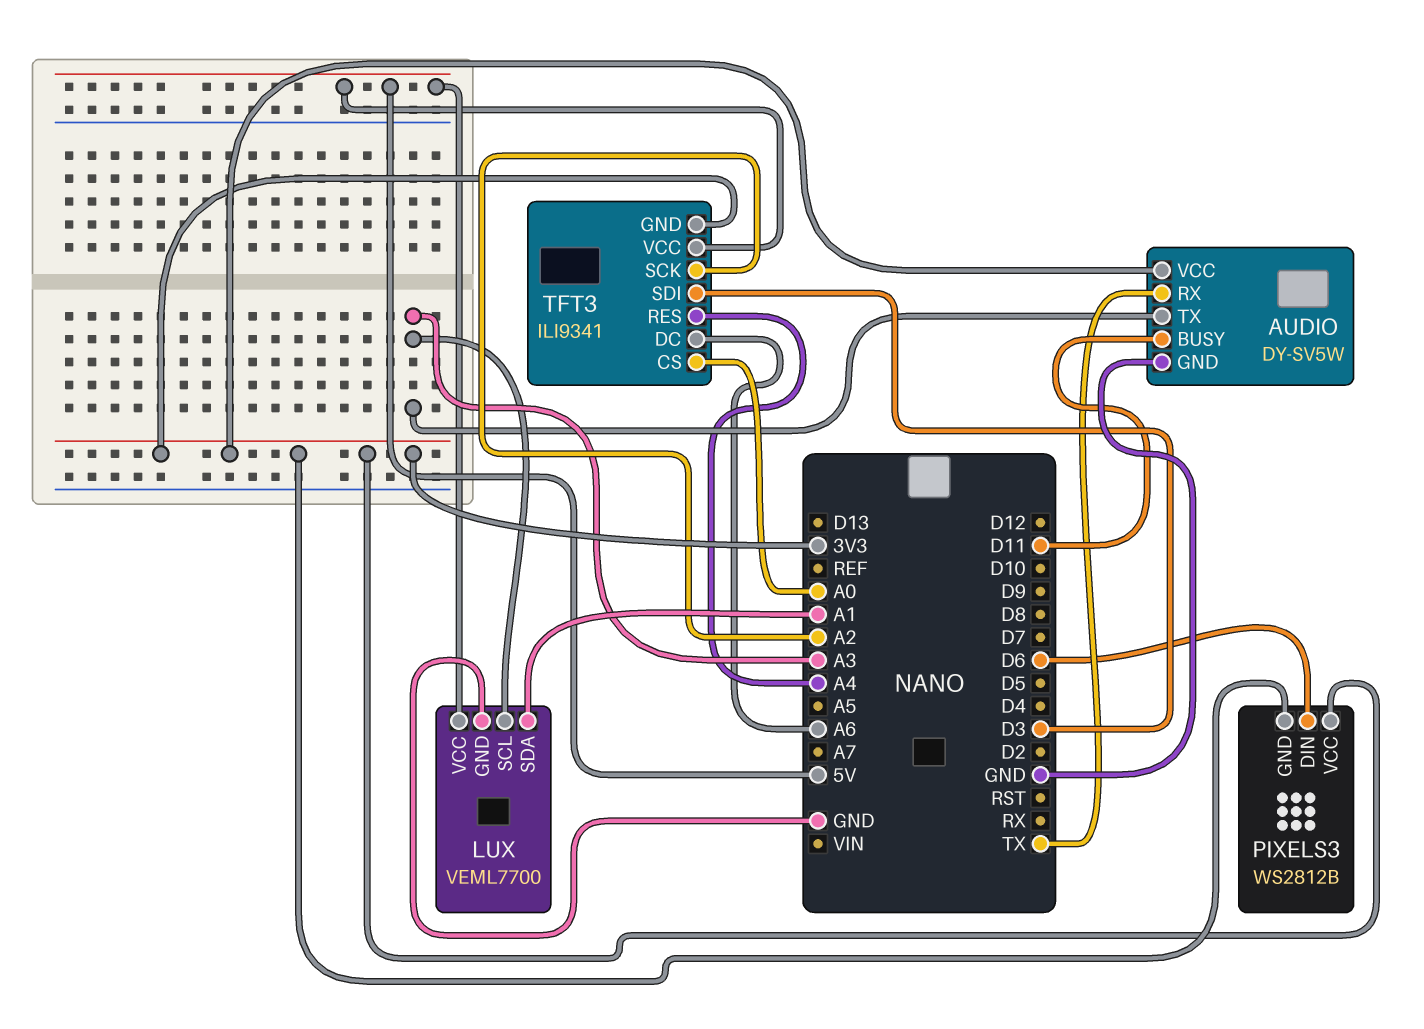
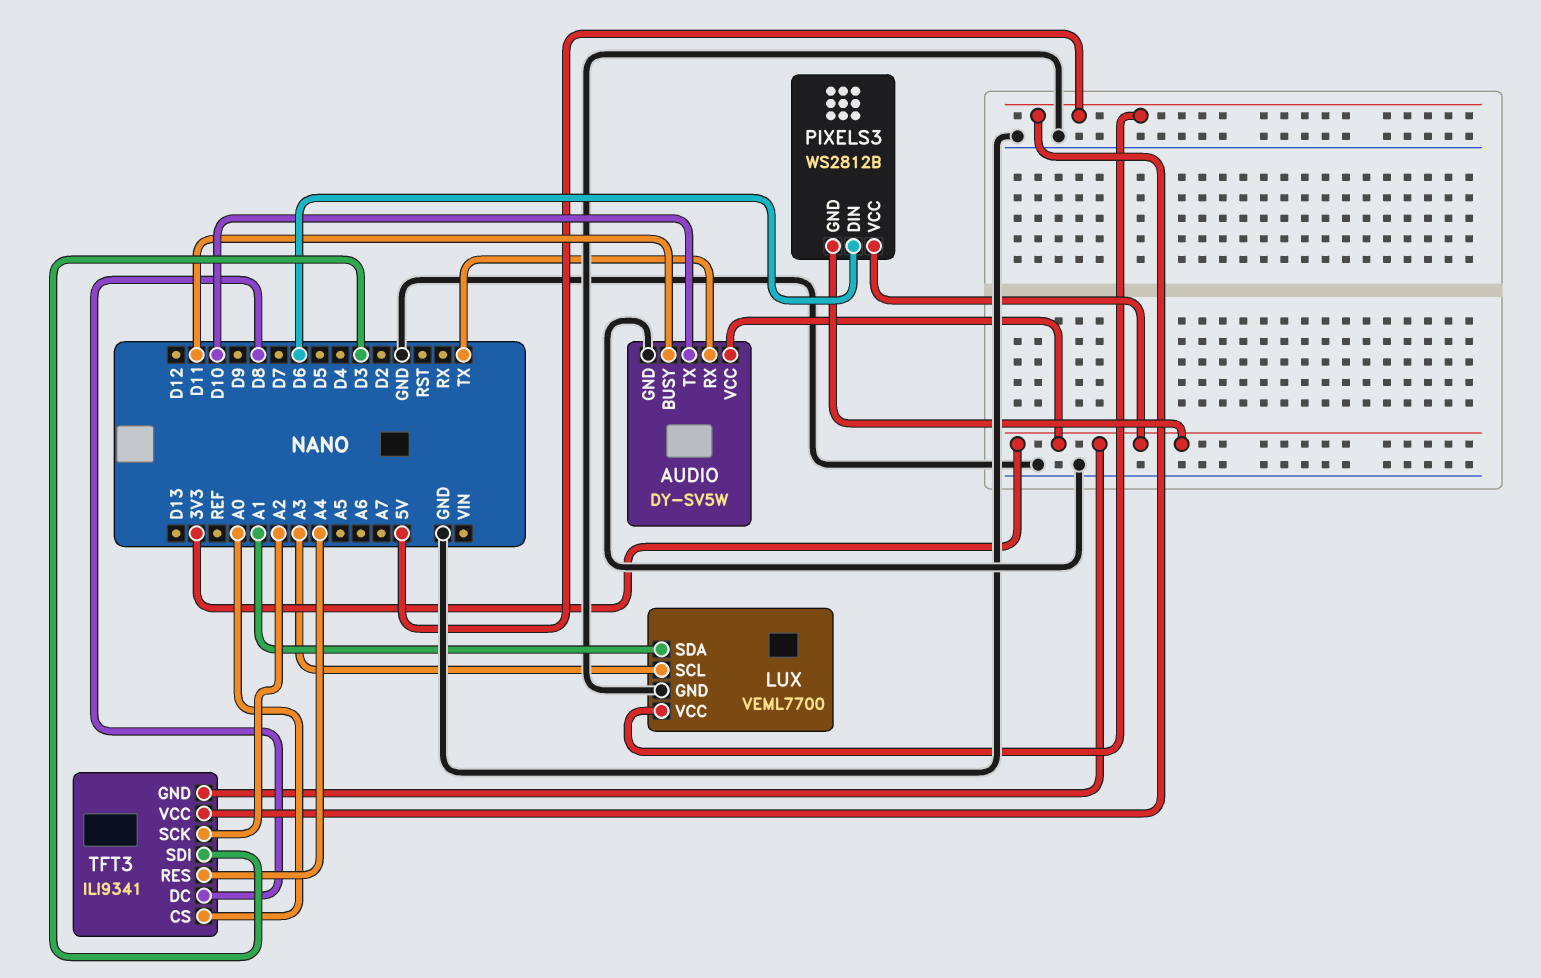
AUDIO pin TX: A3 -> D10
TFT3 pin DC: A6 -> D8

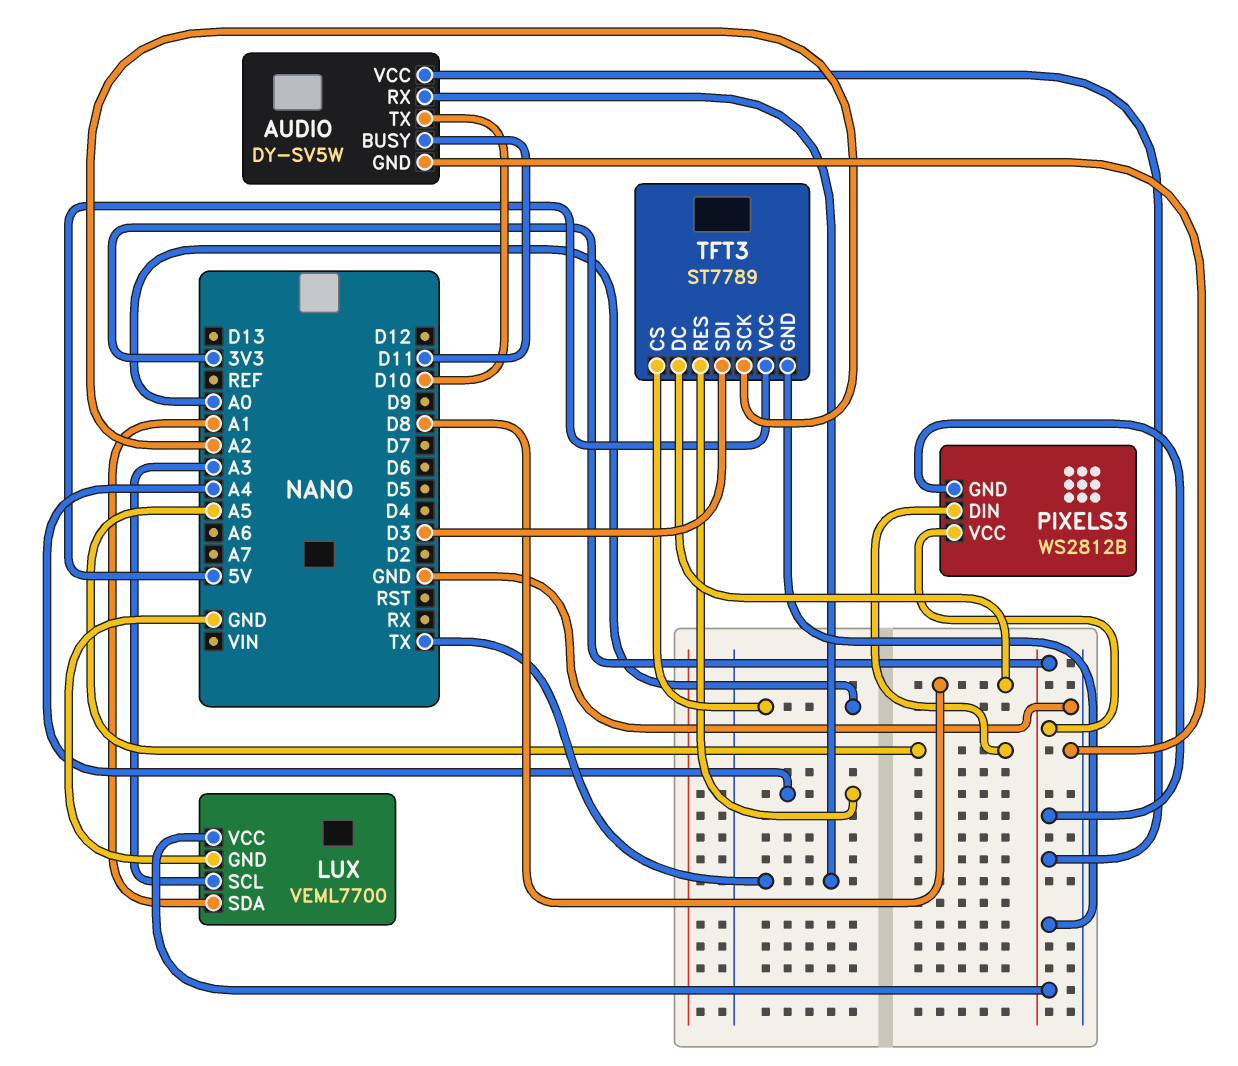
LUX pin VCC: 5V -> 3V3
PIXELS3 pin DIN: D6 -> A5
TFT3: ILI9341 -> ST7789

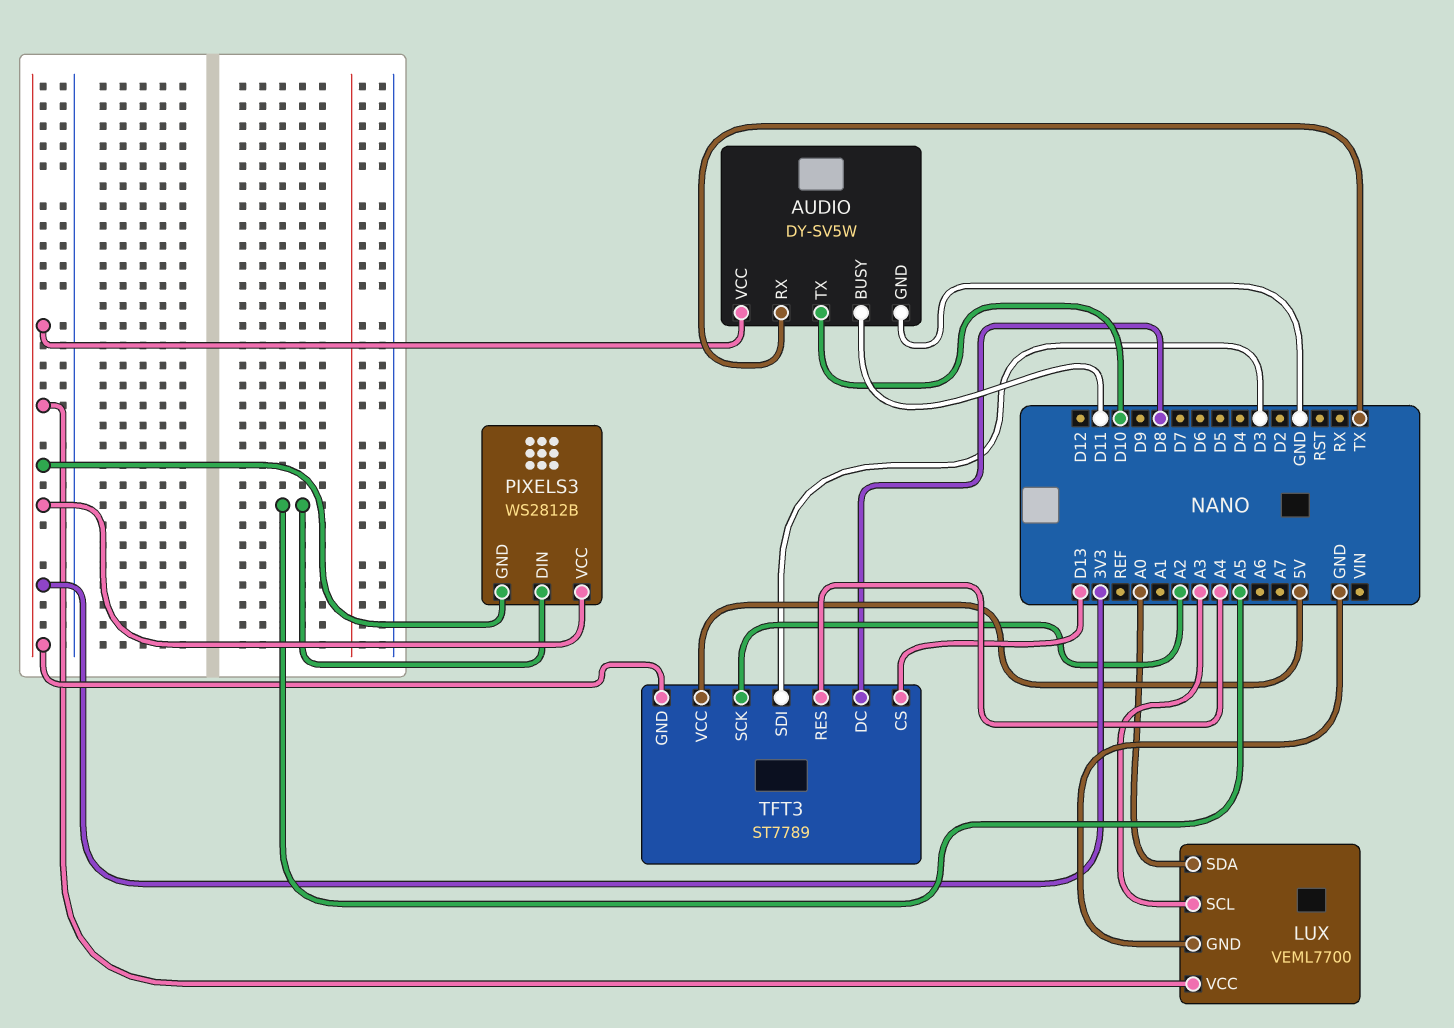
LUX pin SDA: A1 -> A0
TFT3 pin CS: A0 -> D13

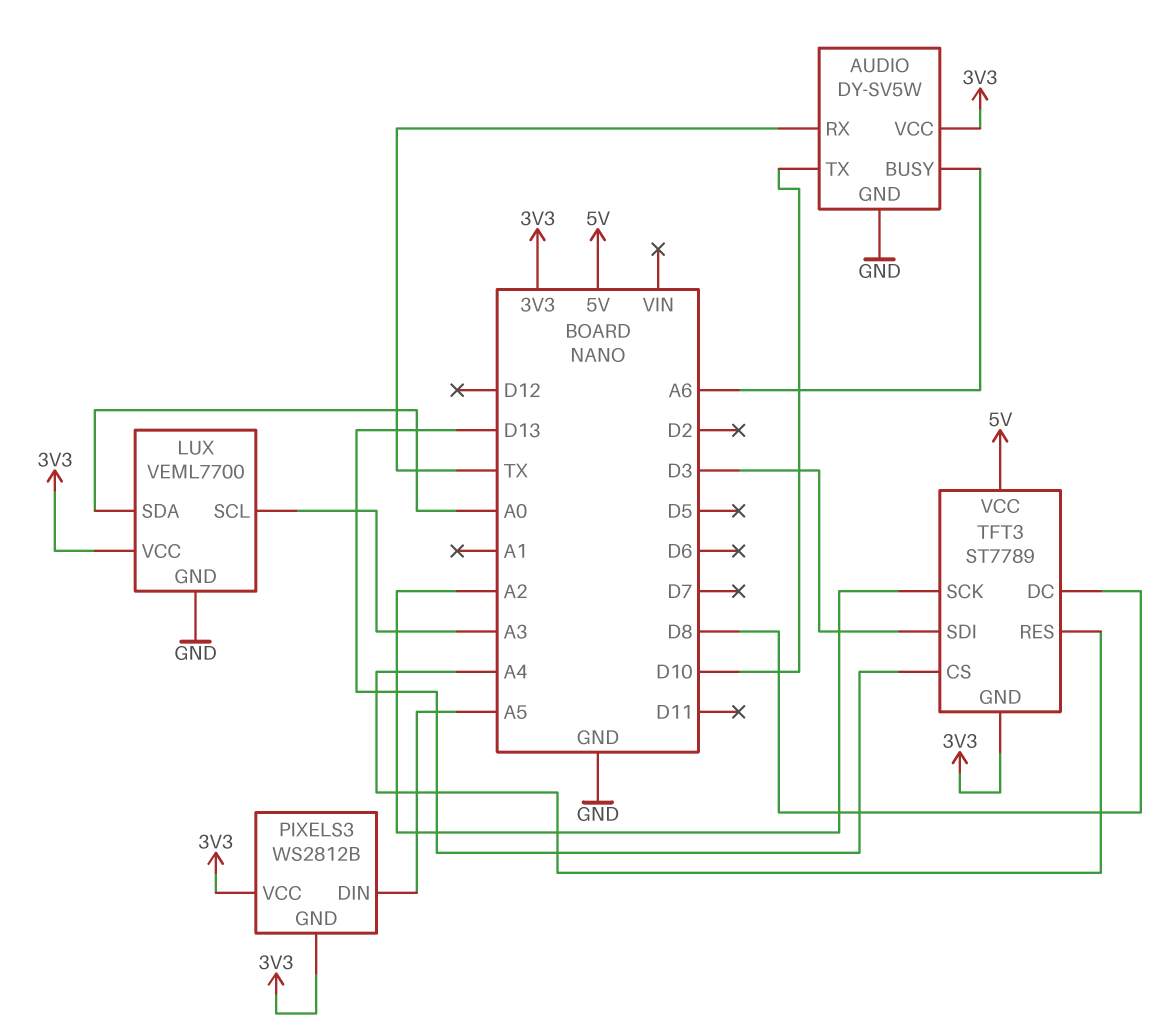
AUDIO pin BUSY: D11 -> A6

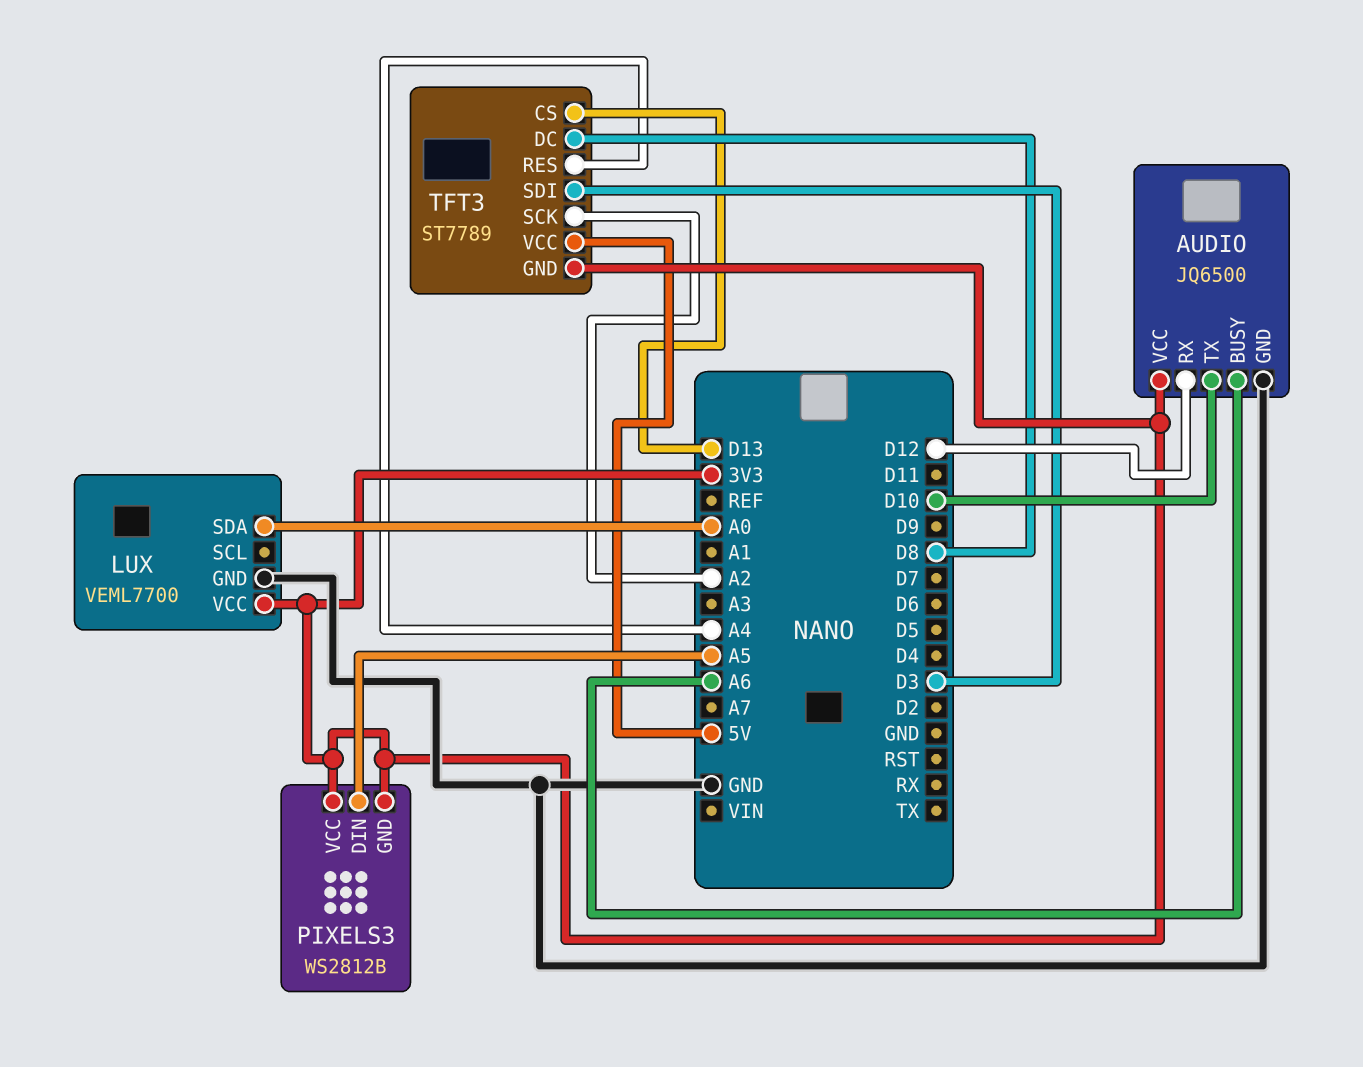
AUDIO: DY-SV5W -> JQ6500
AUDIO pin RX: TX -> D12
LUX pin SCL: A3 -> none

